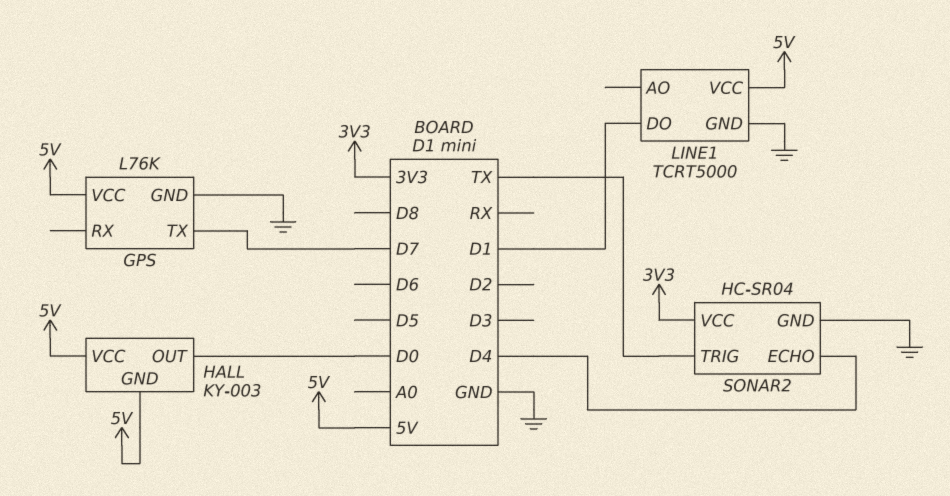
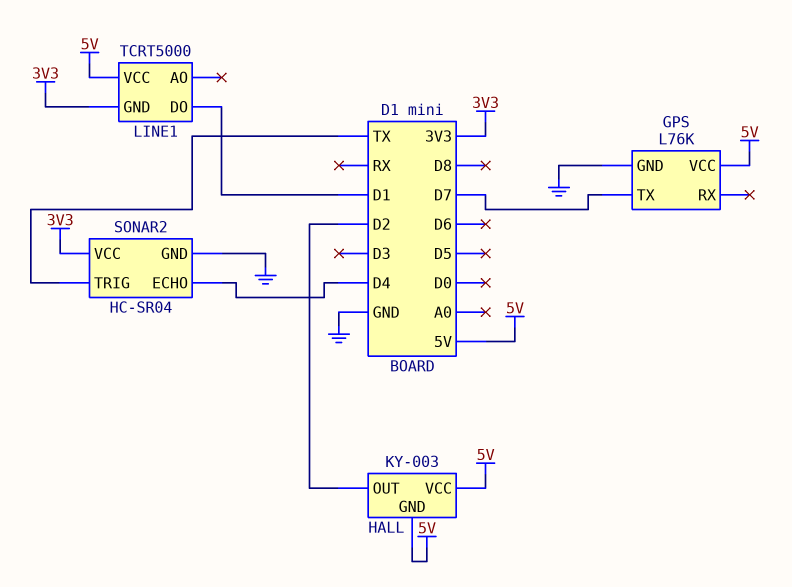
HALL pin OUT: D0 -> D2
LINE1 pin GND: GND -> 3V3

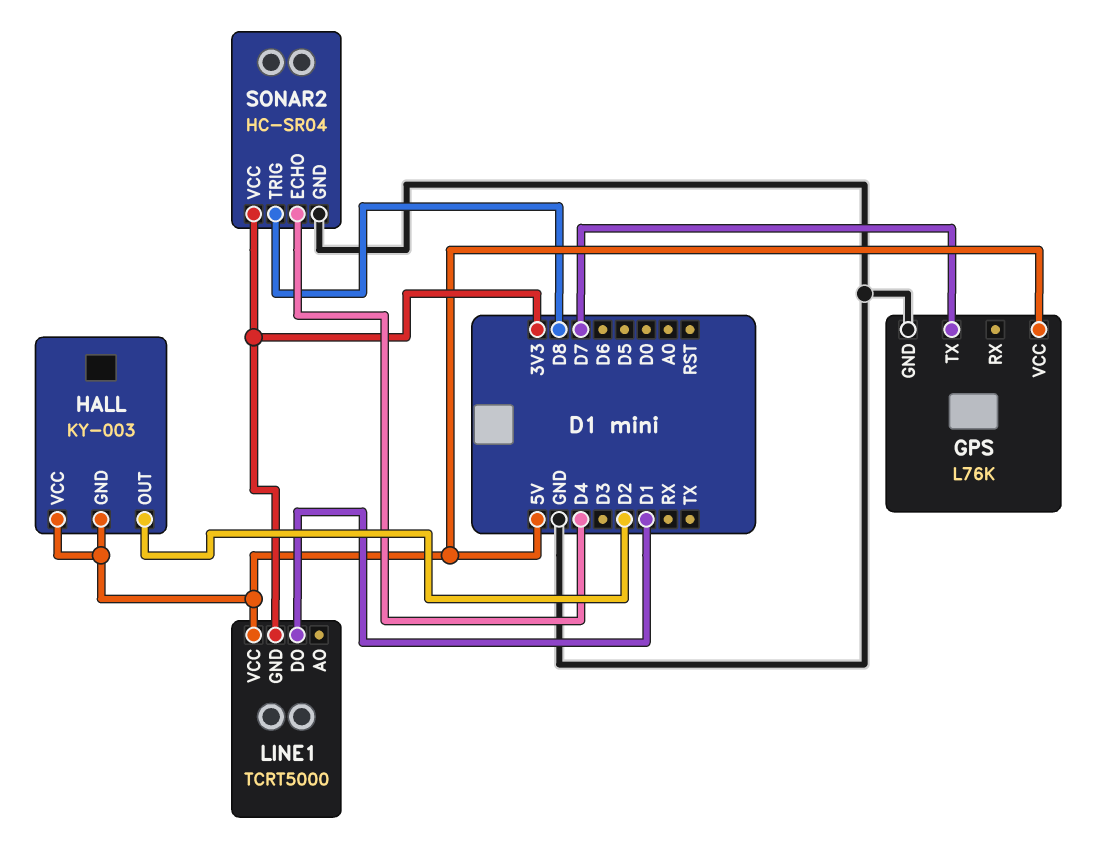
SONAR2 pin TRIG: TX -> D8

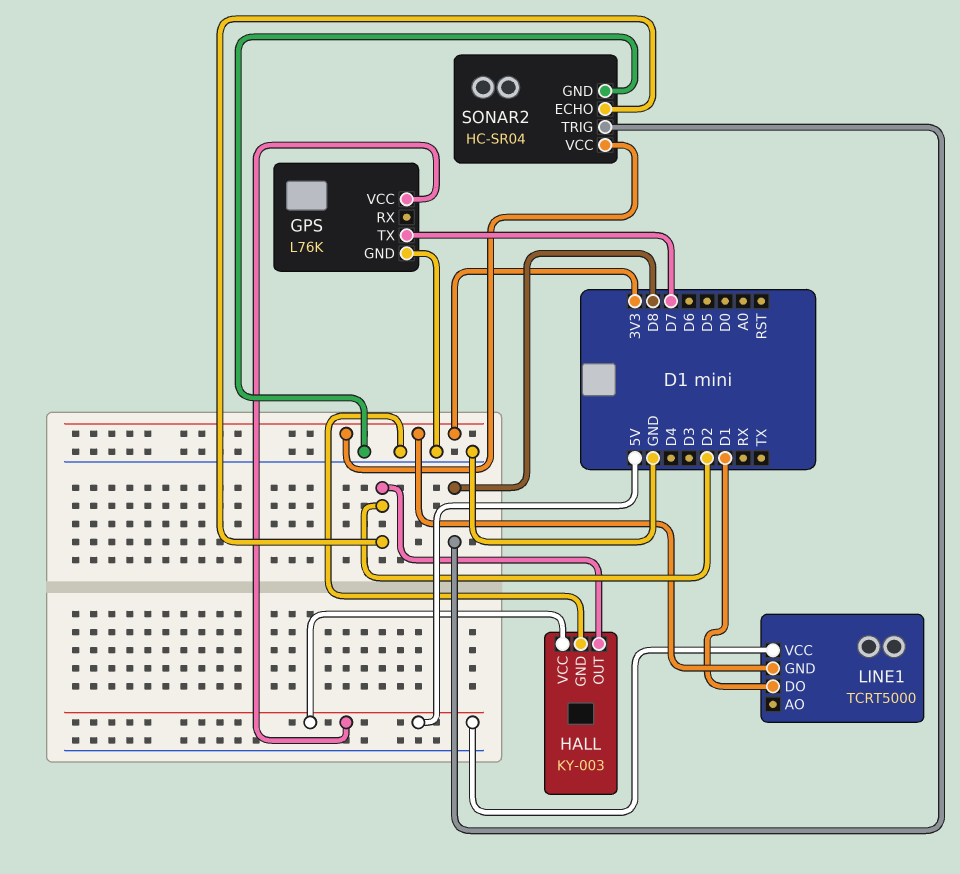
HALL pin GND: 5V -> GND
SONAR2 pin ECHO: D4 -> D2

